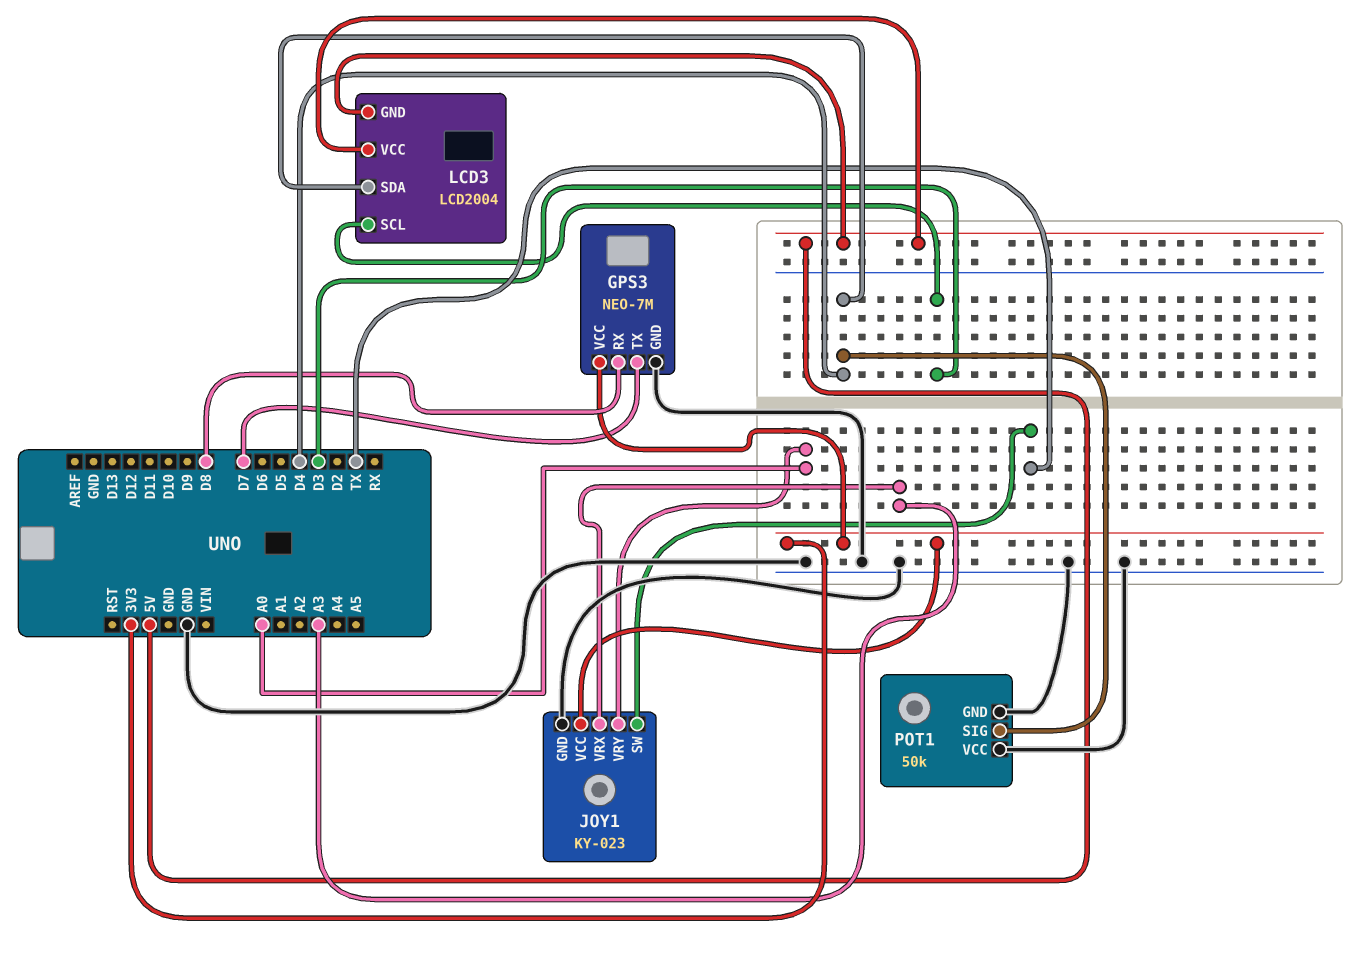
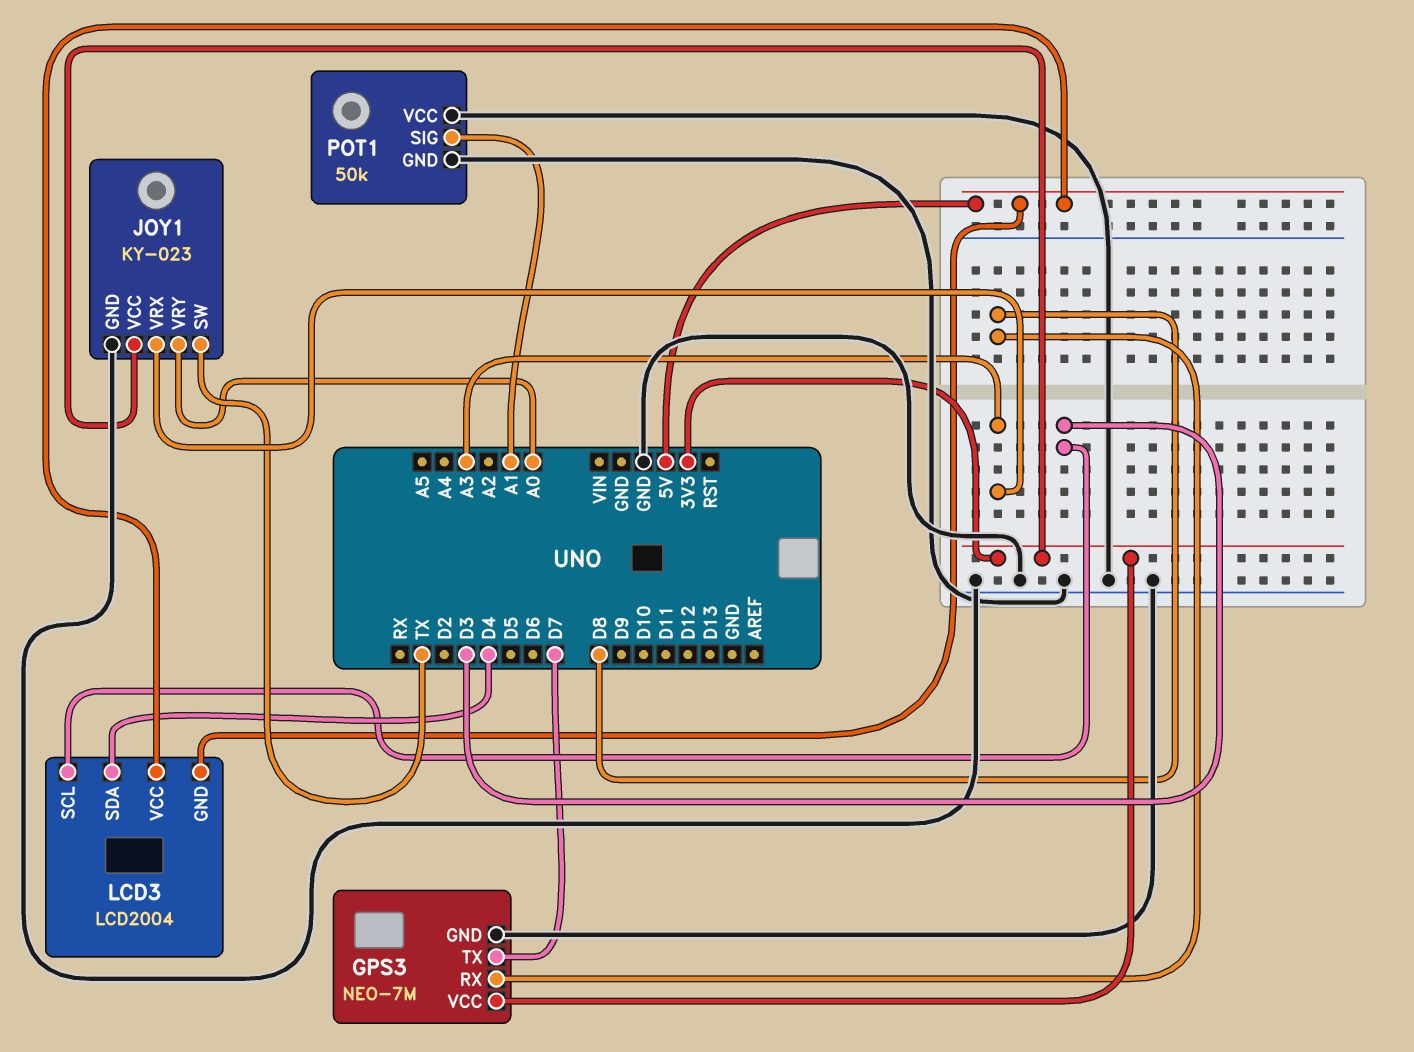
POT1 pin SIG: D4 -> A1

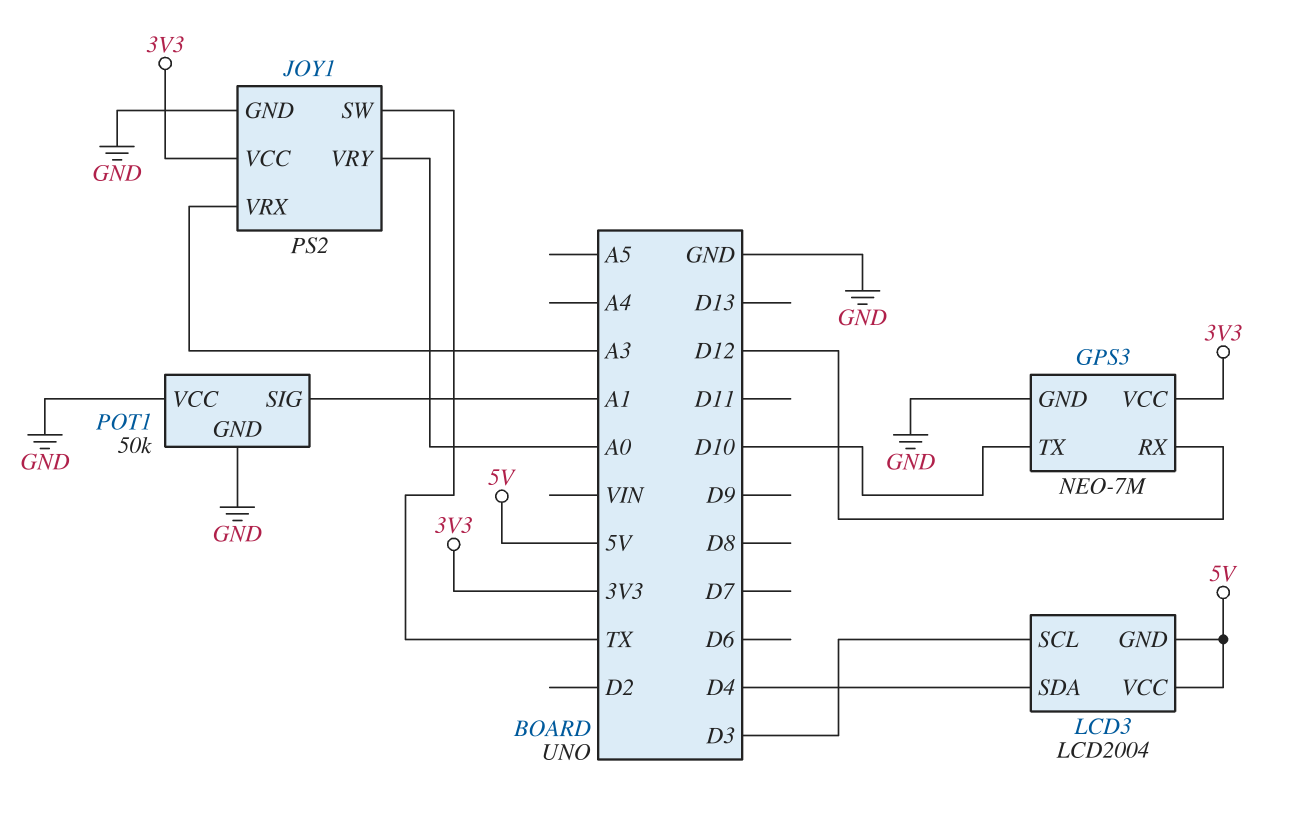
GPS3 pin RX: D8 -> D12
GPS3 pin TX: D7 -> D10
JOY1: KY-023 -> PS2

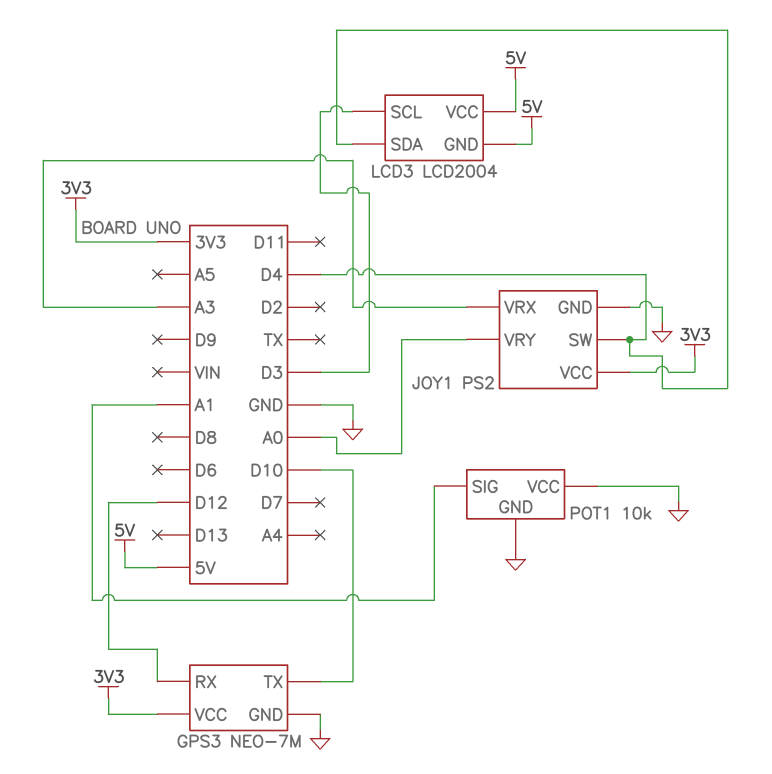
JOY1 pin SW: TX -> D4
POT1: 50k -> 10k

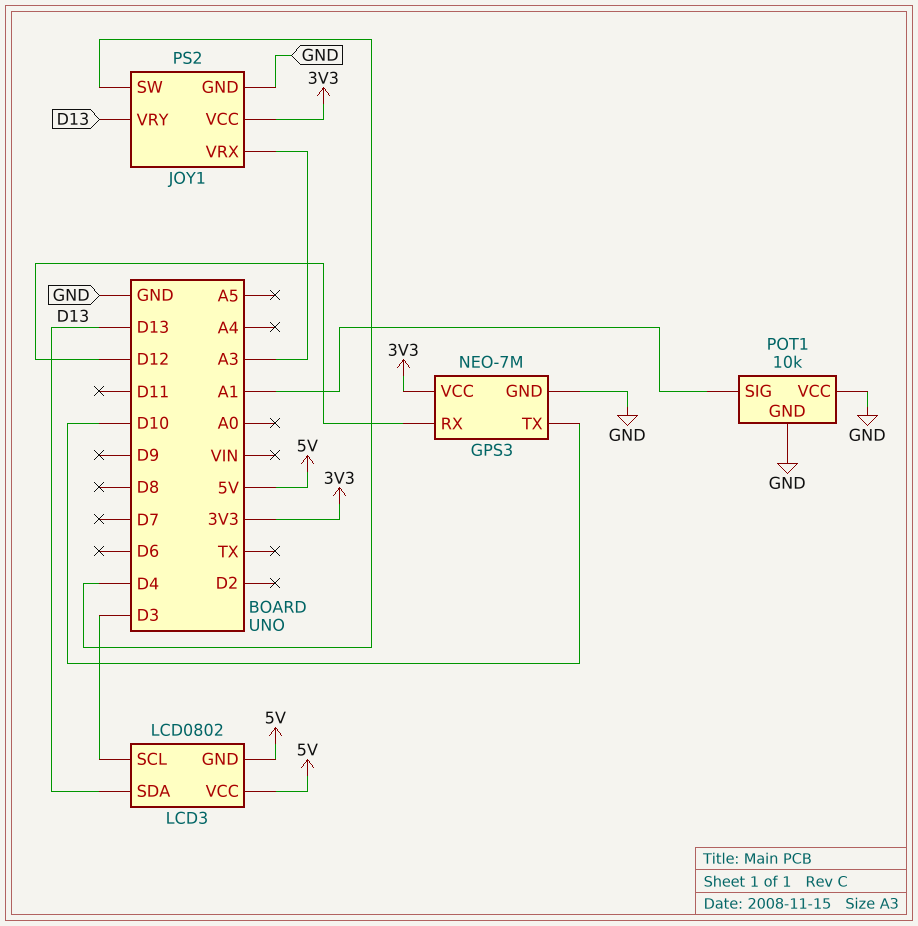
JOY1 pin VRY: A0 -> D13
LCD3: LCD2004 -> LCD0802
LCD3 pin SDA: D4 -> D13

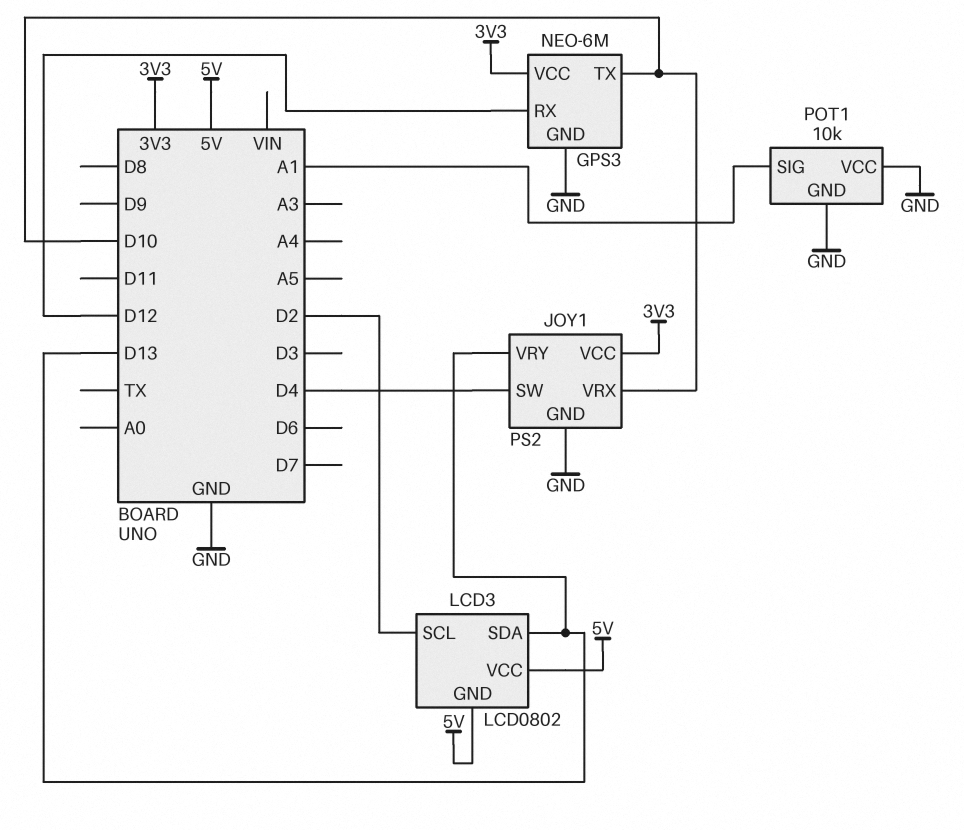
GPS3: NEO-7M -> NEO-6M
JOY1 pin VRX: A3 -> D10
LCD3 pin SCL: D3 -> D2

